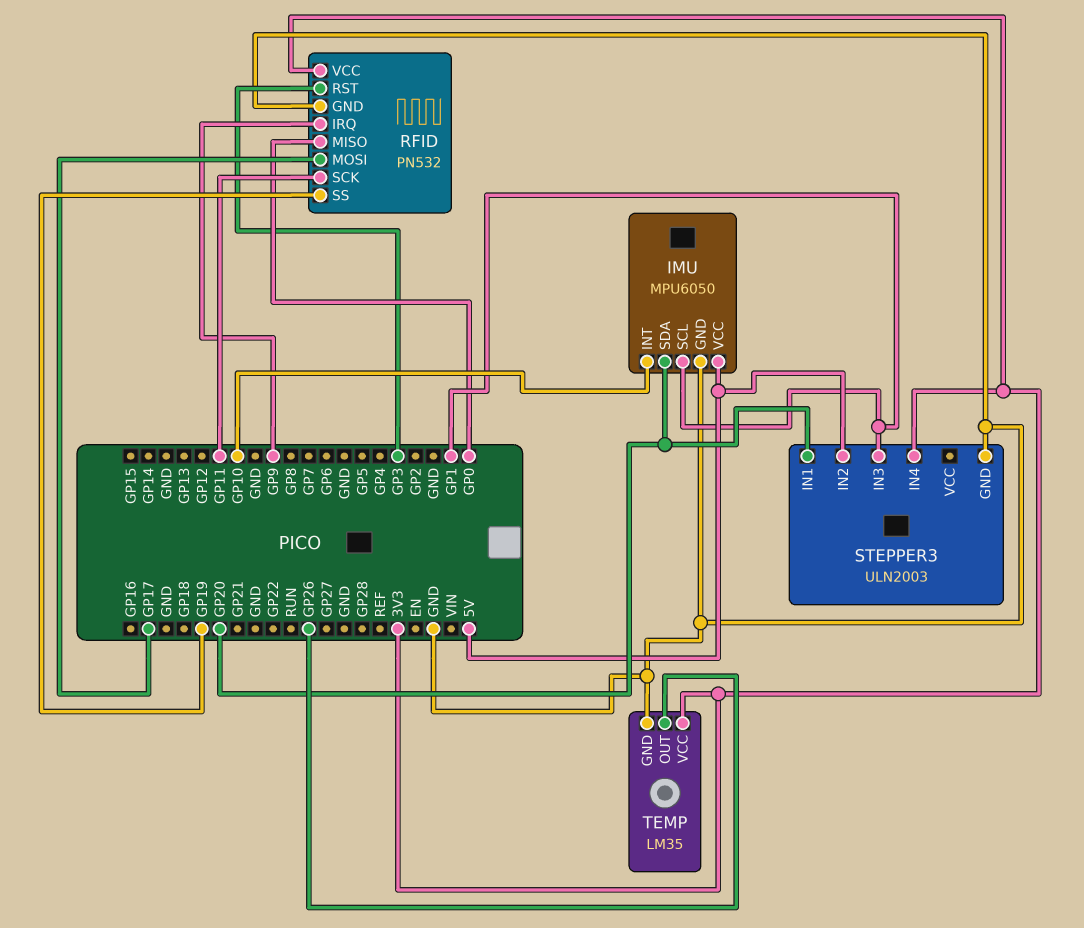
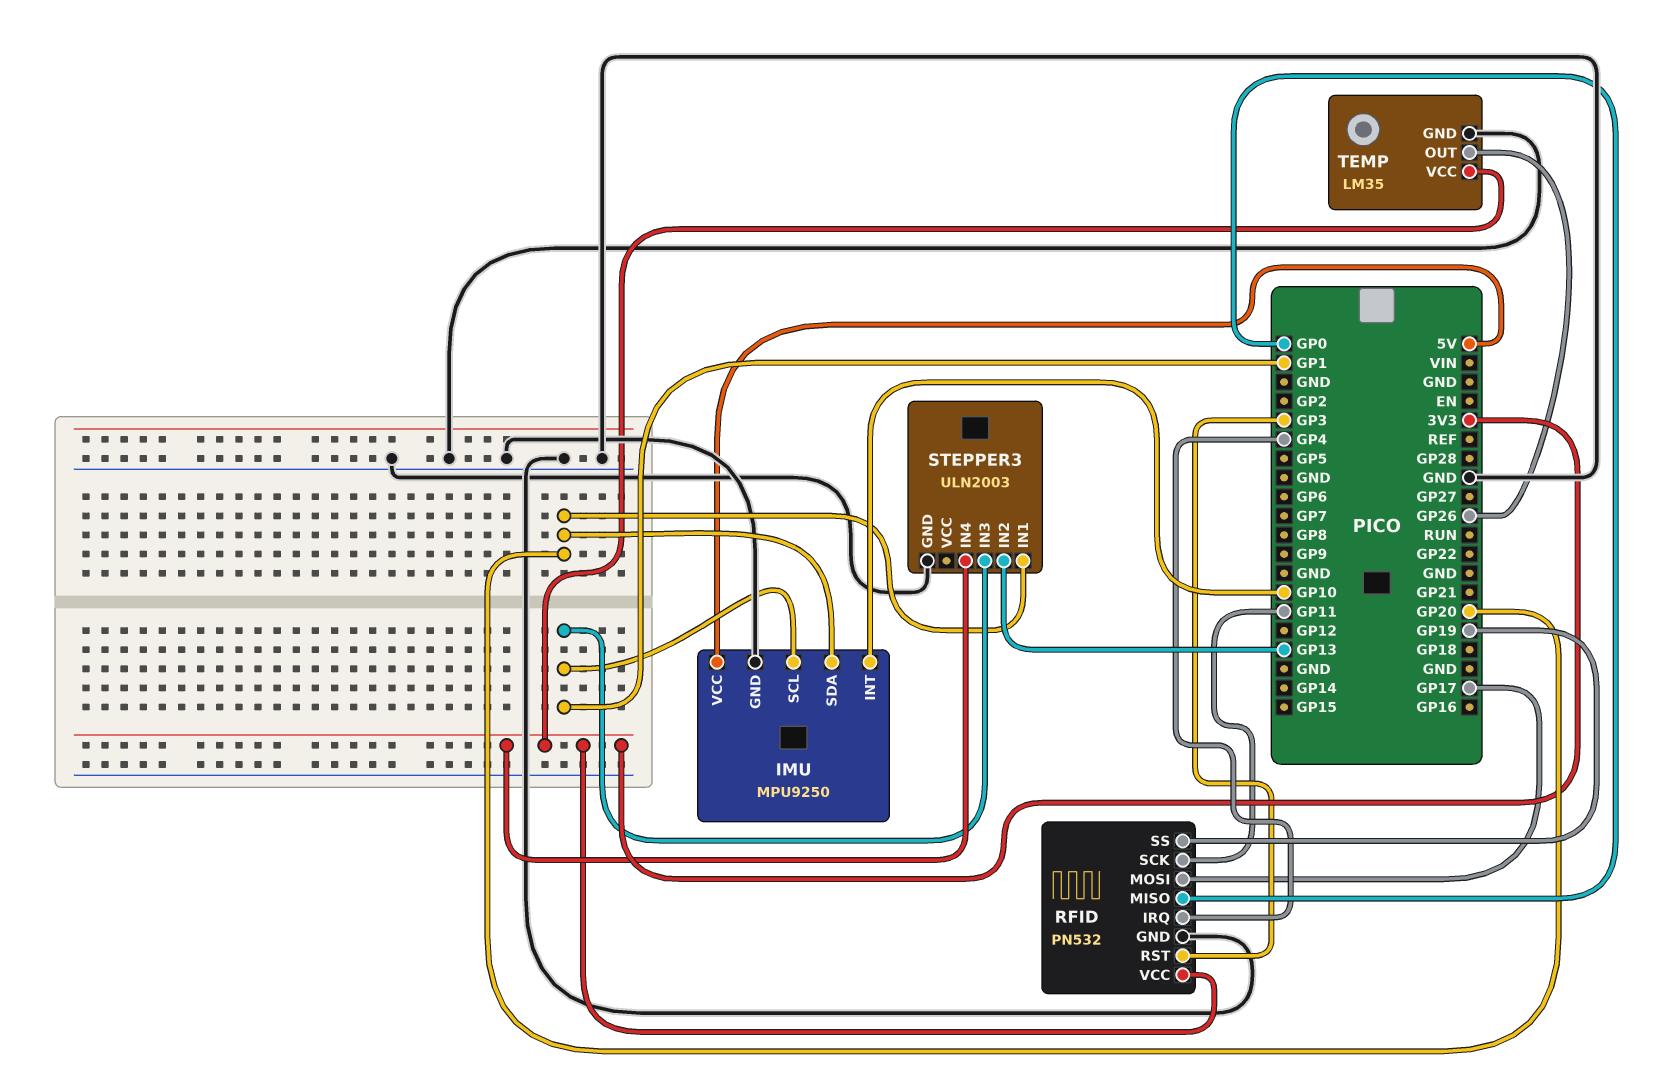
IMU: MPU6050 -> MPU9250
RFID pin IRQ: GP9 -> GP4
STEPPER3 pin IN2: 5V -> GP13

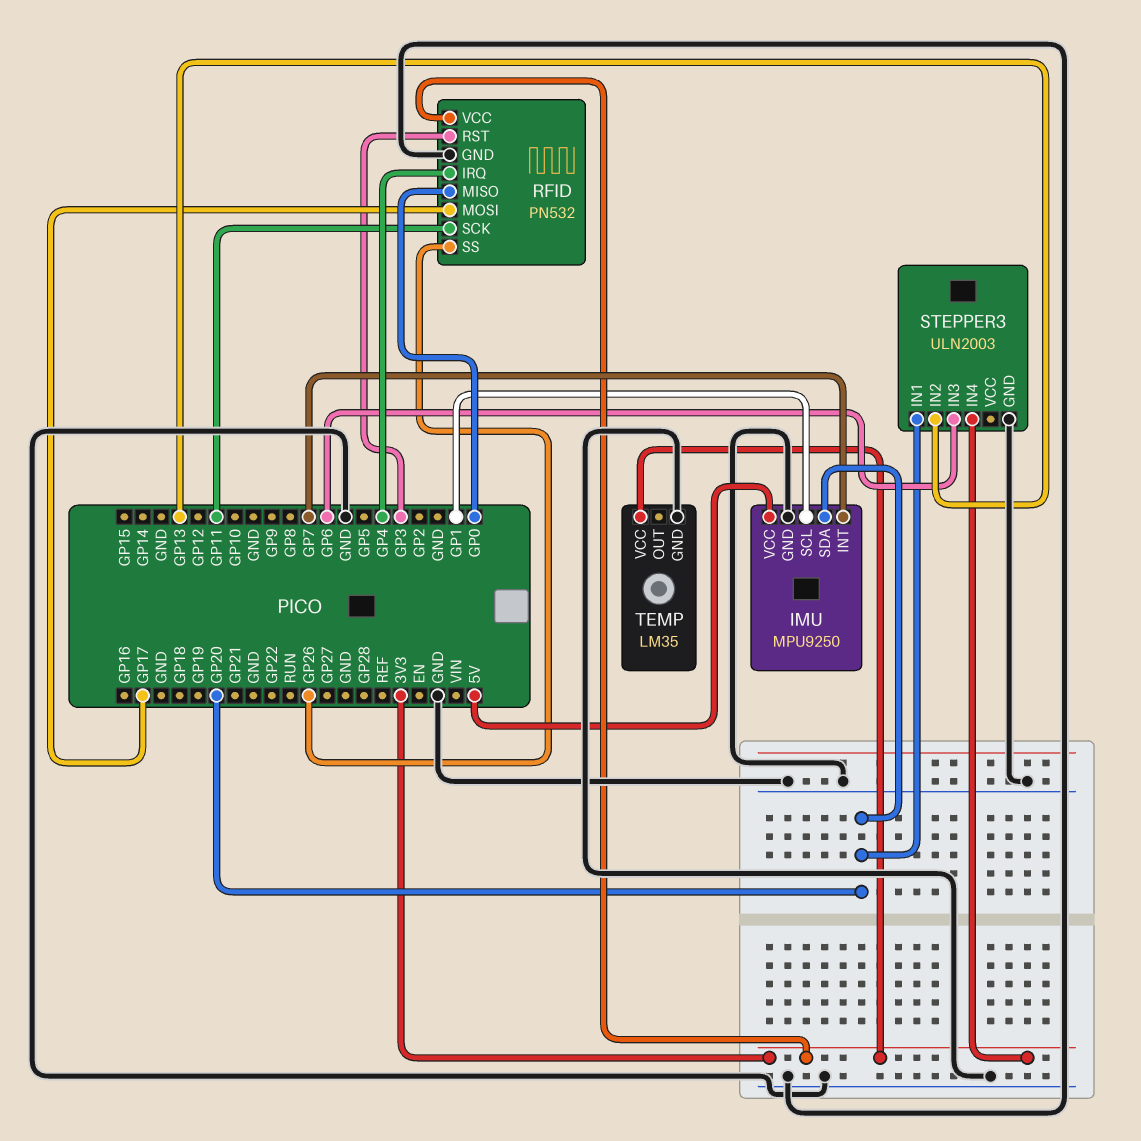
IMU pin INT: GP10 -> GP7
RFID pin SS: GP19 -> GP26
STEPPER3 pin IN3: GP1 -> GP6
TEMP pin OUT: GP26 -> none

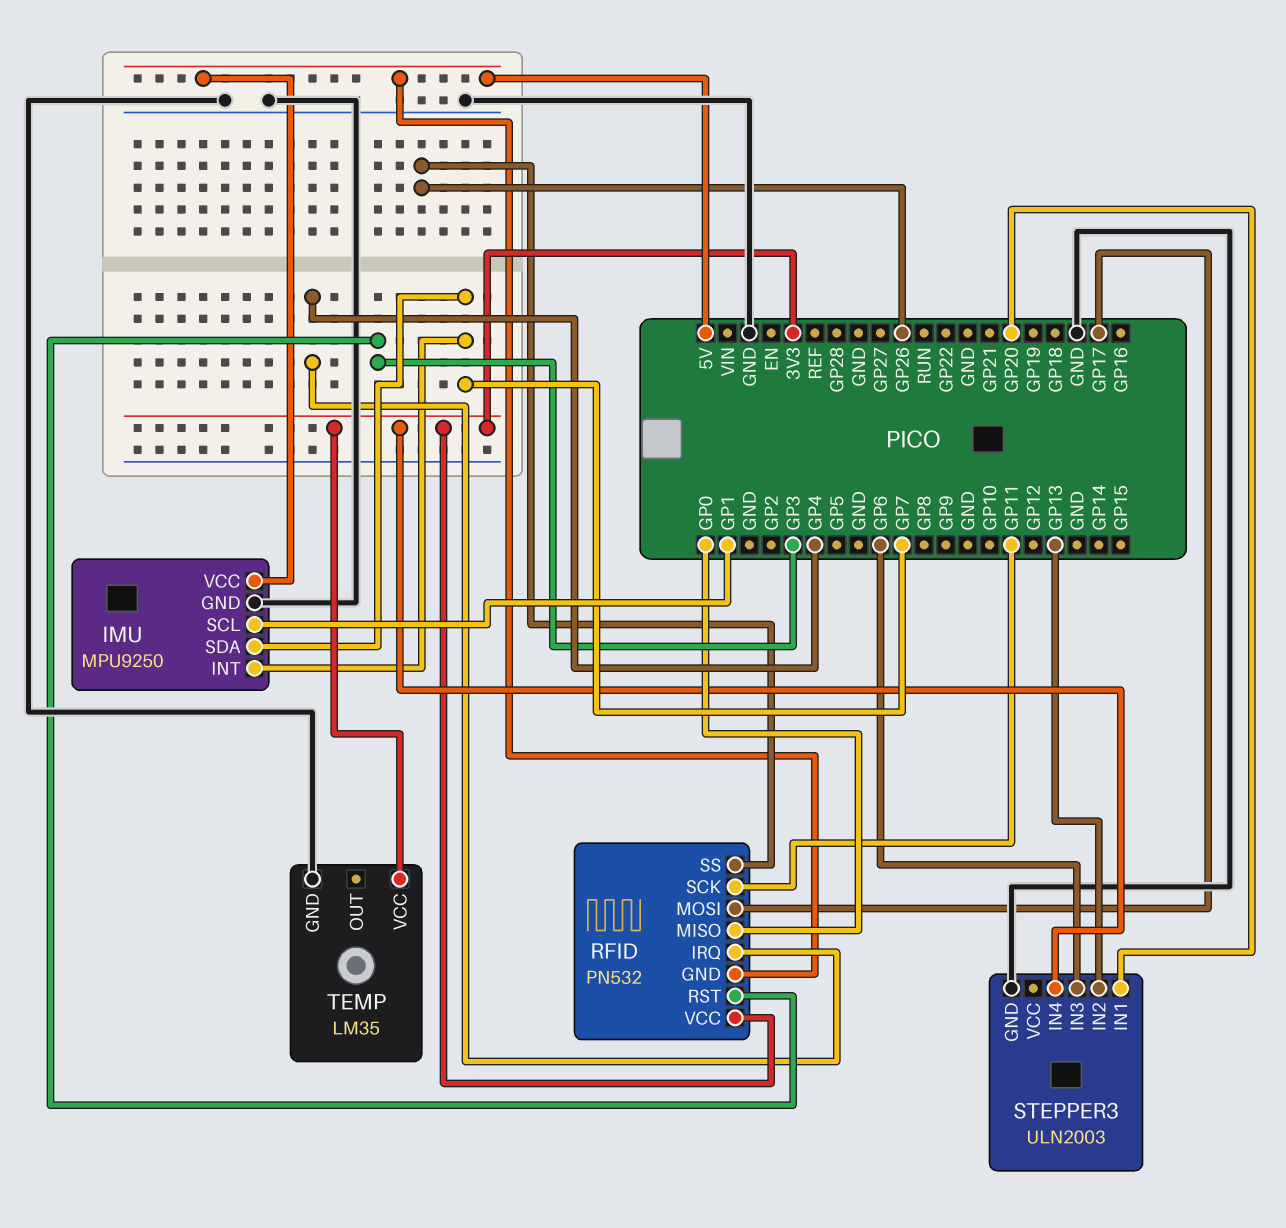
IMU pin SDA: GP20 -> GP7
RFID pin GND: GND -> 5V

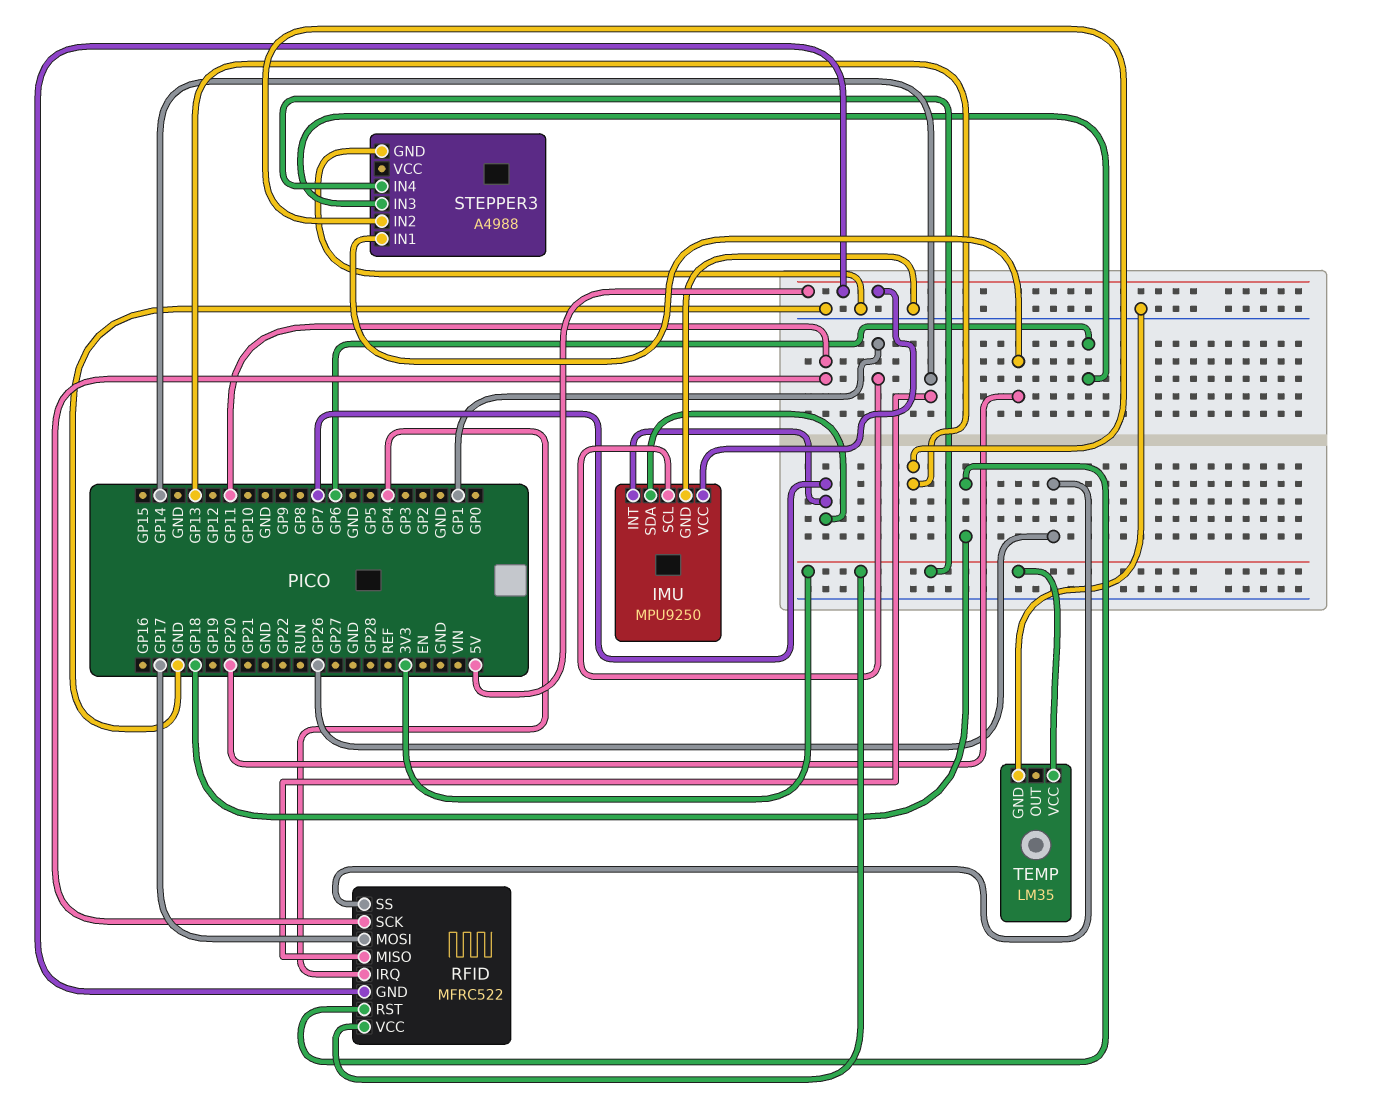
RFID: PN532 -> MFRC522
RFID pin MISO: GP0 -> GP14
RFID pin RST: GP3 -> GP18
STEPPER3: ULN2003 -> A4988

